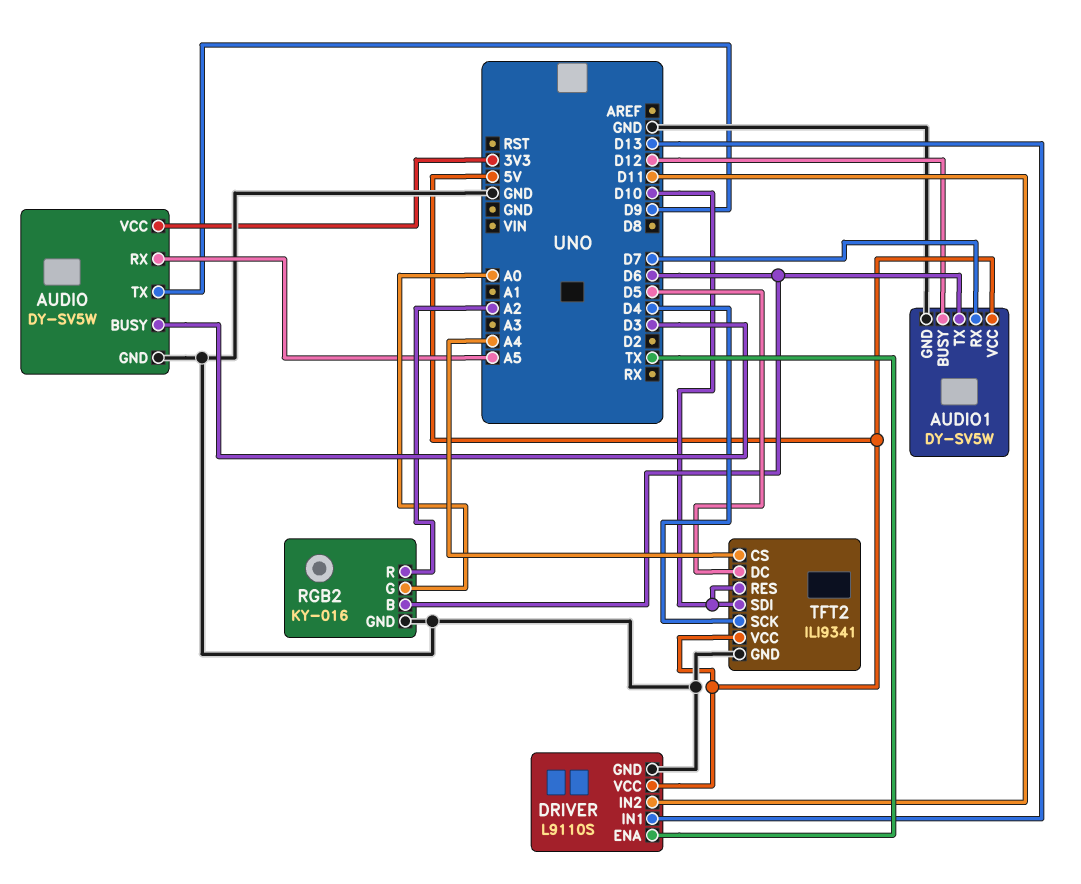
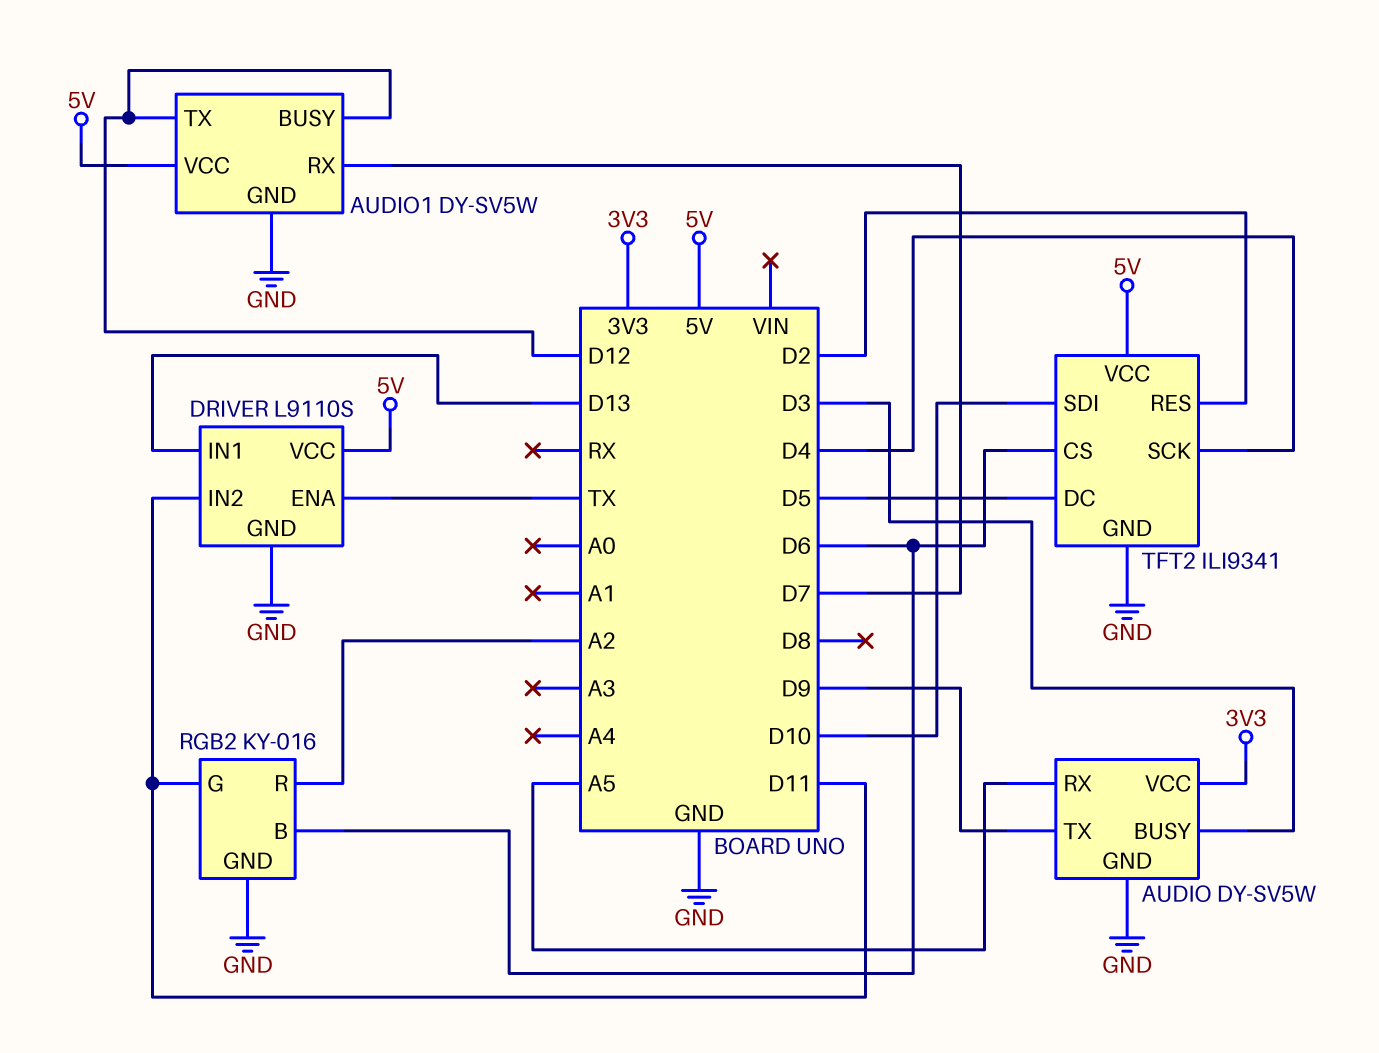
AUDIO1 pin TX: D6 -> D12
RGB2 pin G: A0 -> D11
TFT2 pin CS: A4 -> D6
TFT2 pin RES: D10 -> D2

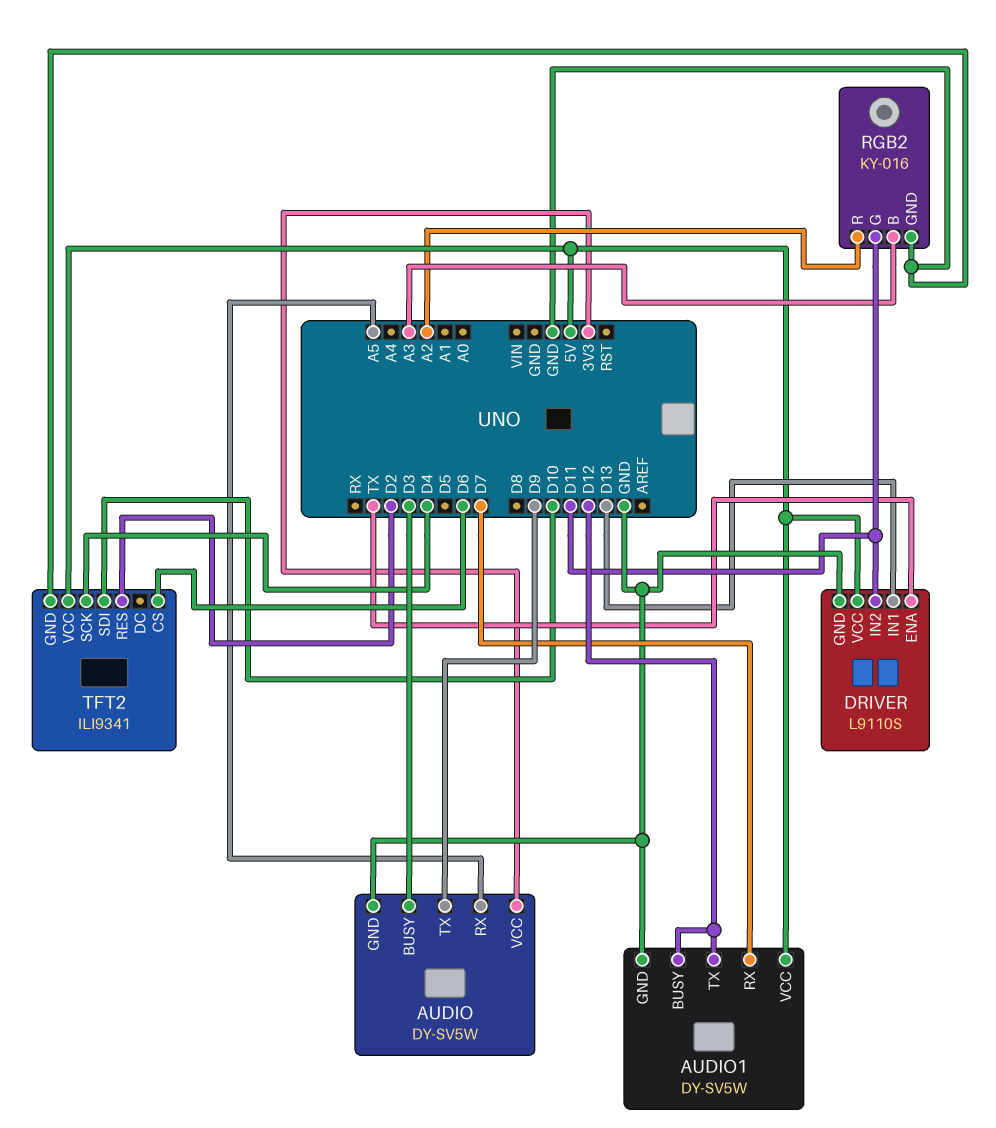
RGB2 pin B: D6 -> A3
TFT2 pin DC: D5 -> none

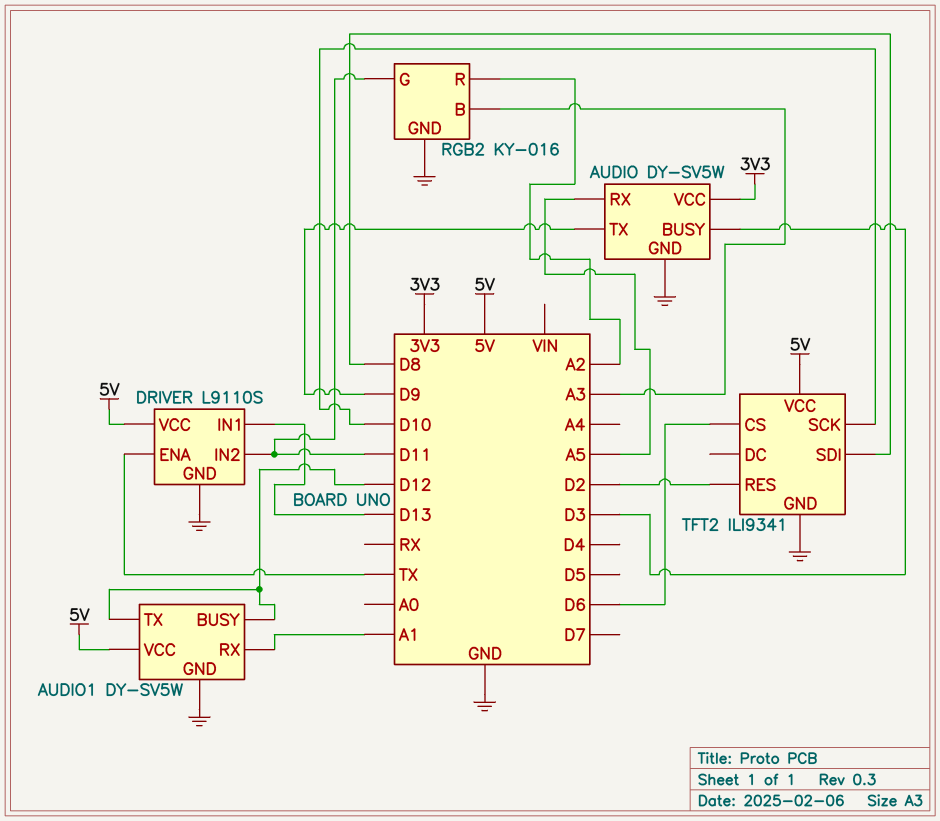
AUDIO1 pin RX: D7 -> A1
TFT2 pin SCK: D4 -> D10
TFT2 pin SDI: D10 -> D8

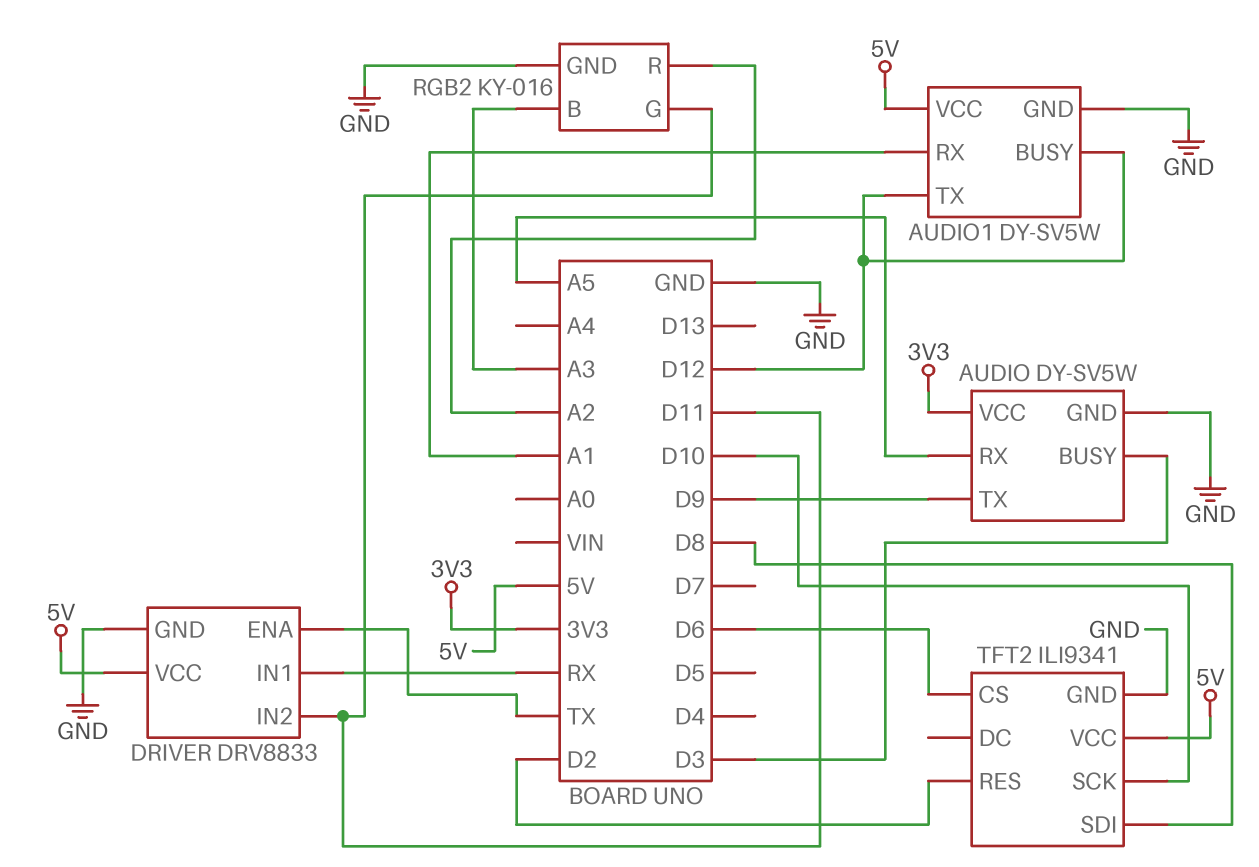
DRIVER: L9110S -> DRV8833
DRIVER pin IN1: D13 -> RX

